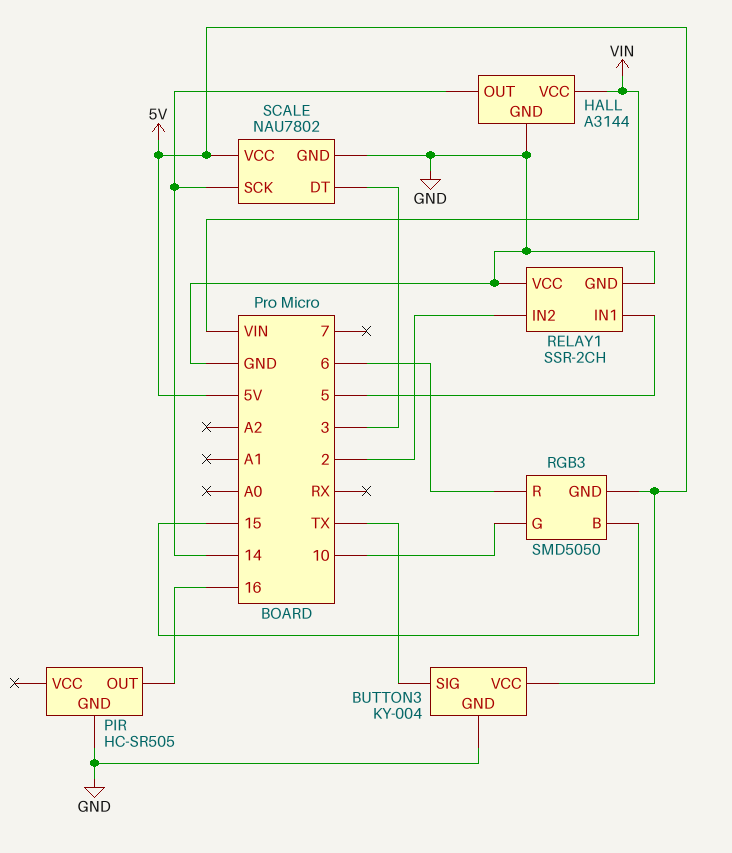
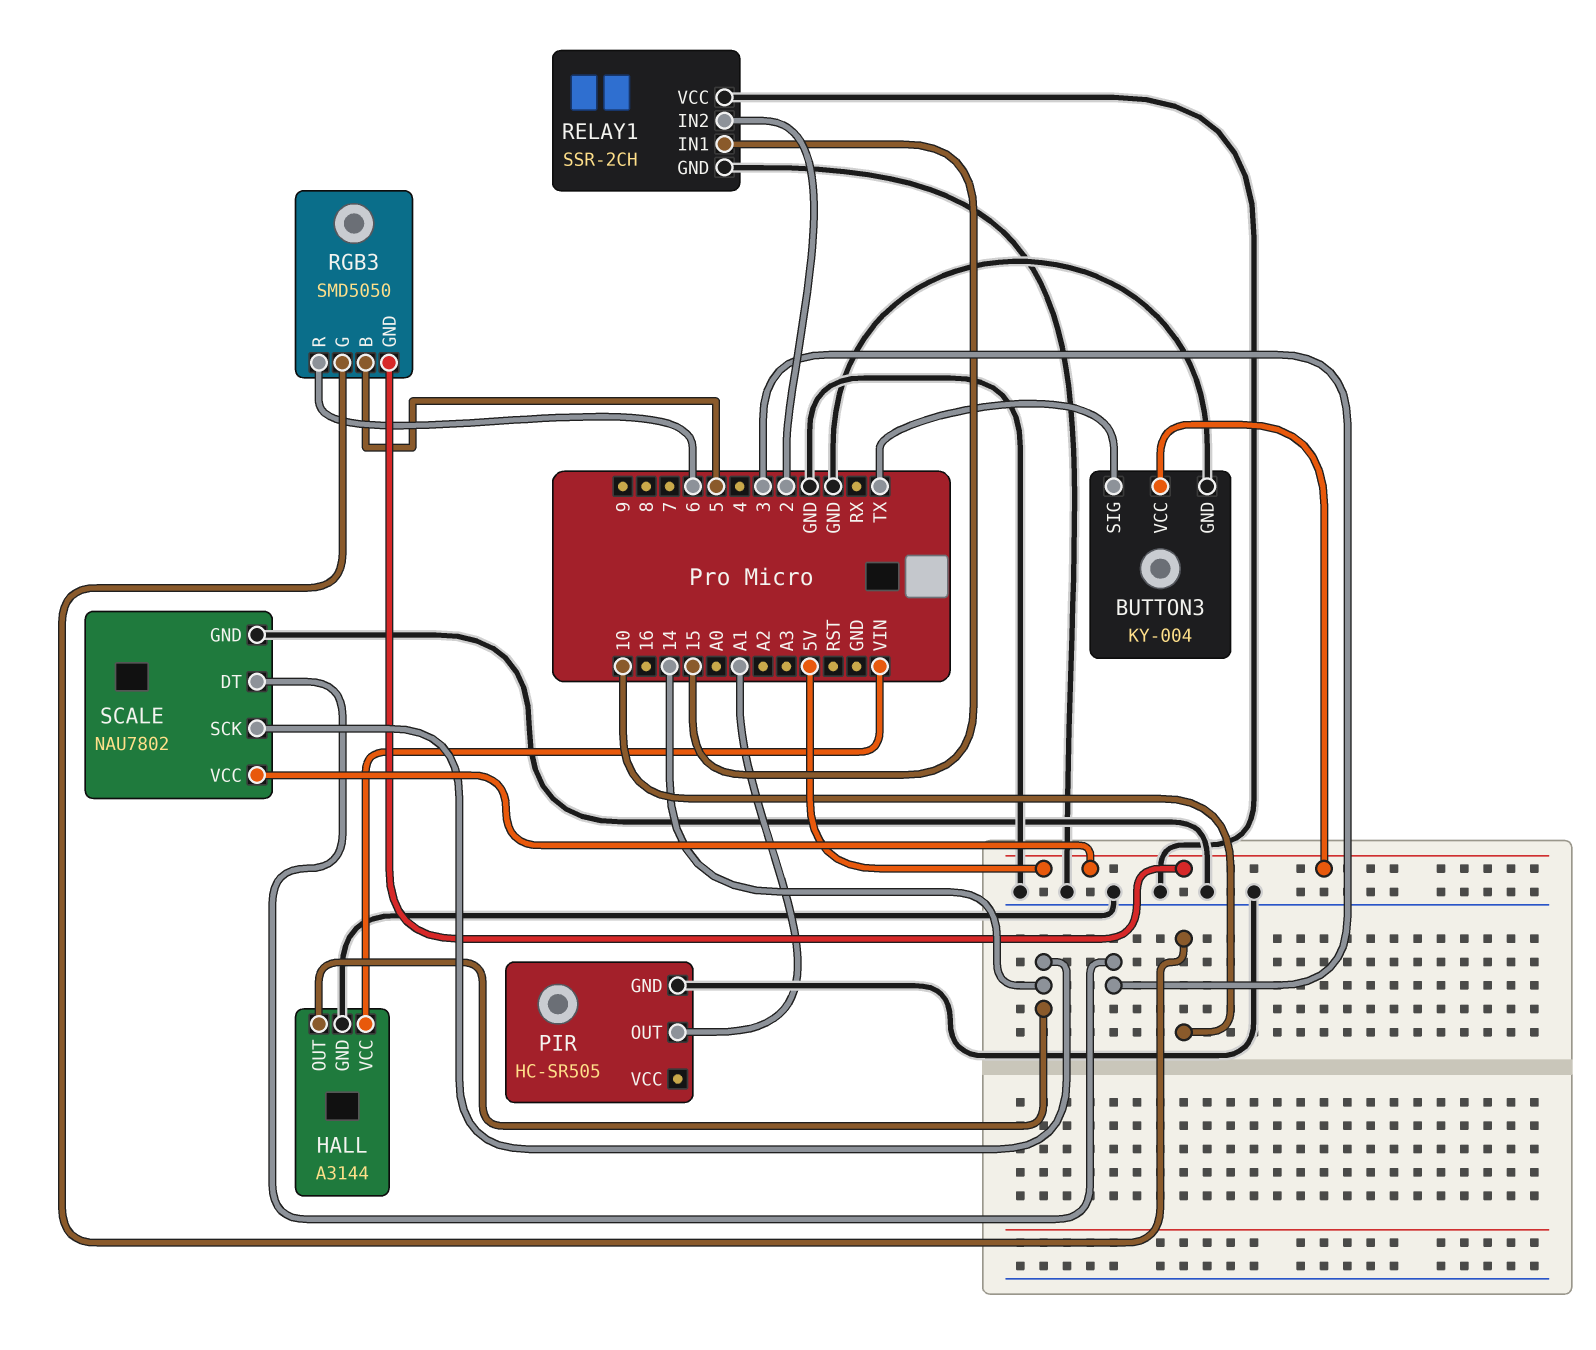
PIR pin OUT: 16 -> A1
RELAY1 pin IN1: 5 -> 15
RGB3 pin B: 15 -> 5

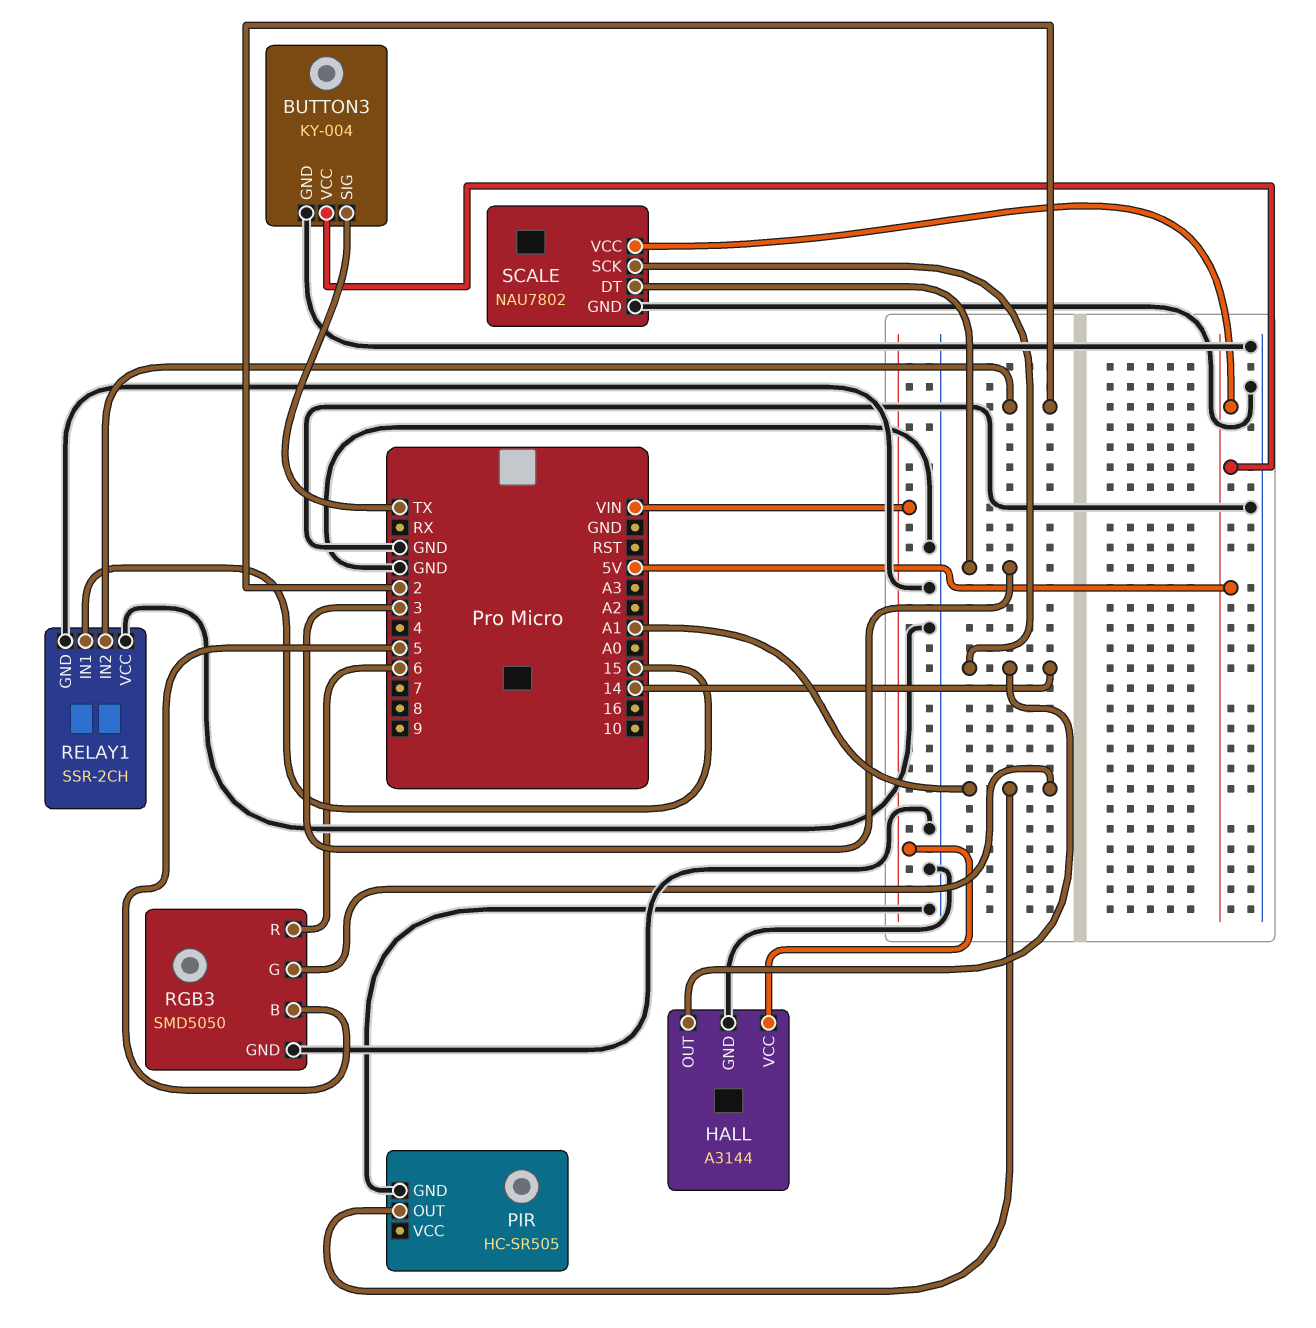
RGB3 pin G: 10 -> A1
RGB3 pin GND: 5V -> GND

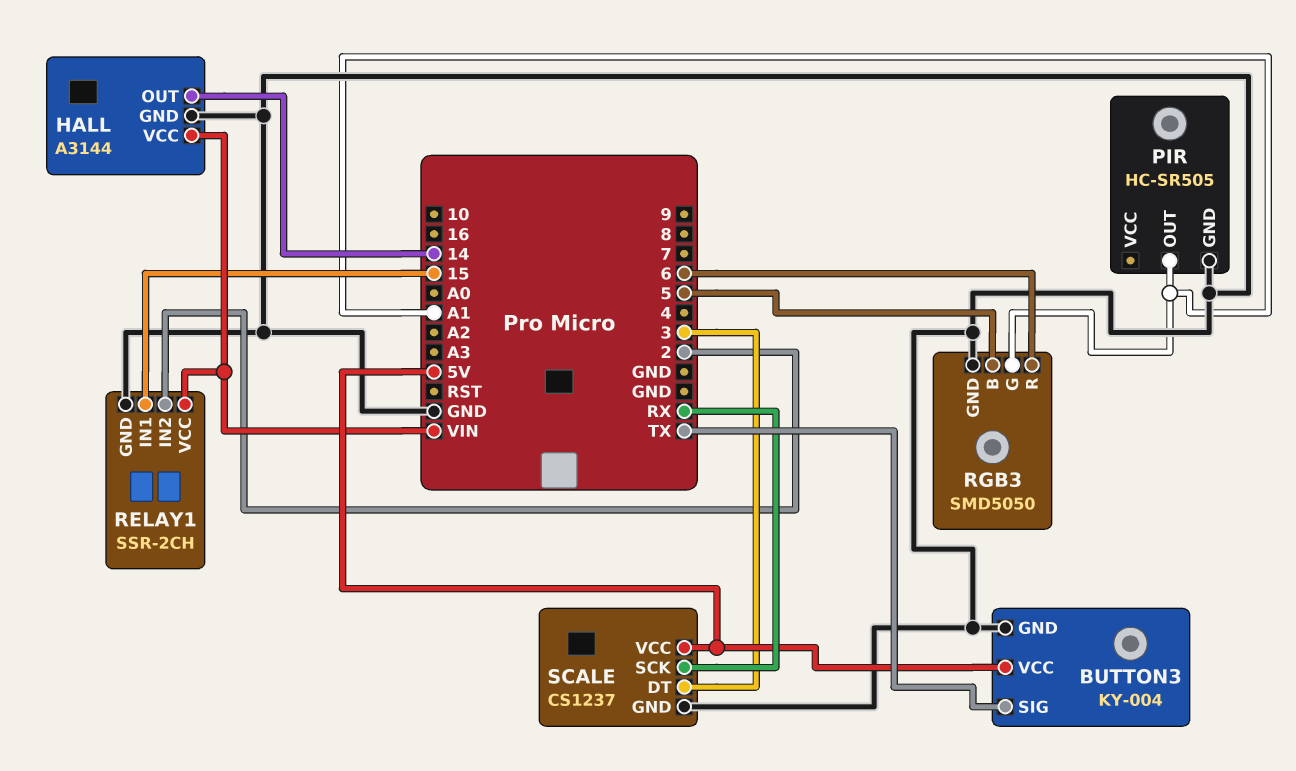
RELAY1 pin VCC: GND -> VIN
SCALE: NAU7802 -> CS1237
SCALE pin SCK: 14 -> RX

